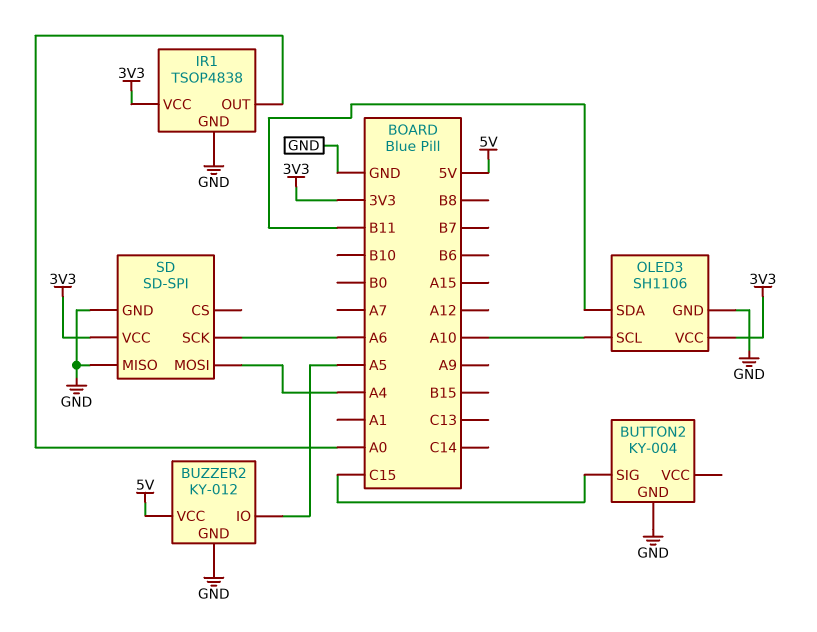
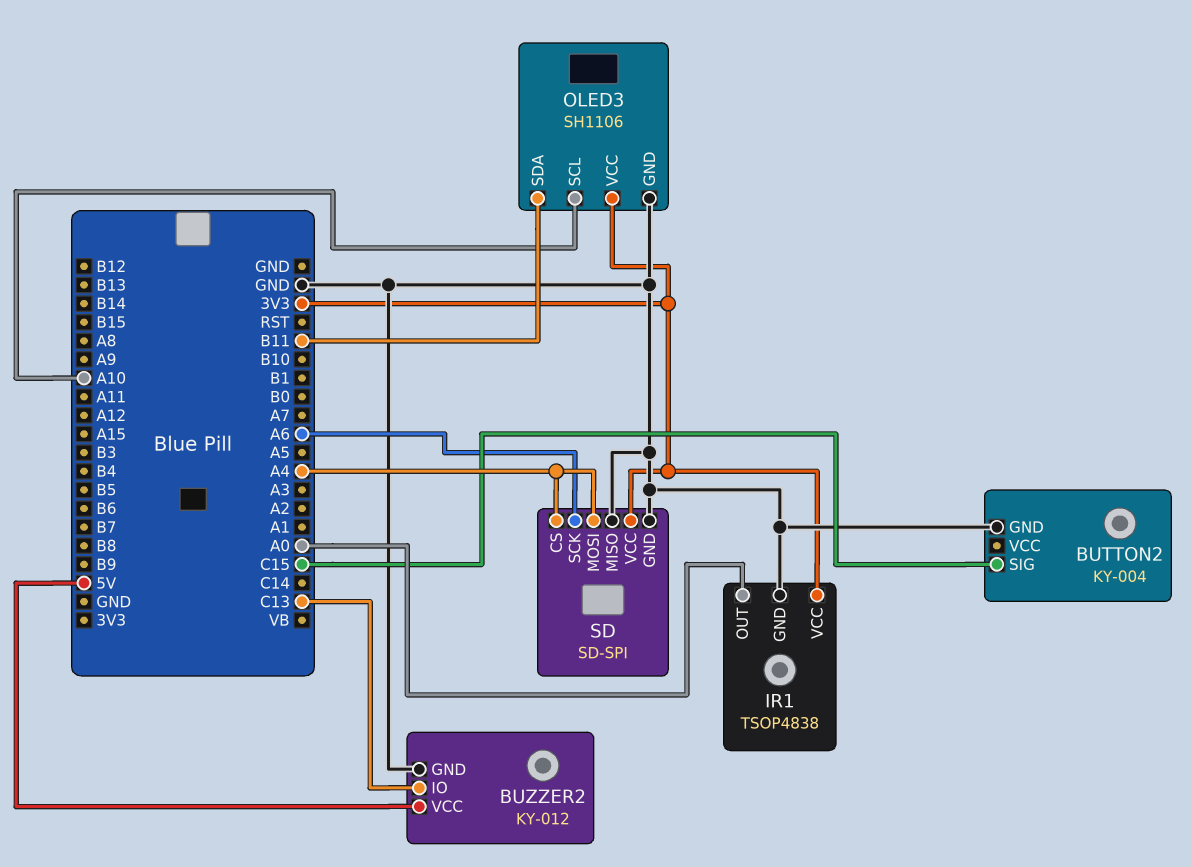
BUZZER2 pin IO: A5 -> C13
SD pin CS: none -> A4

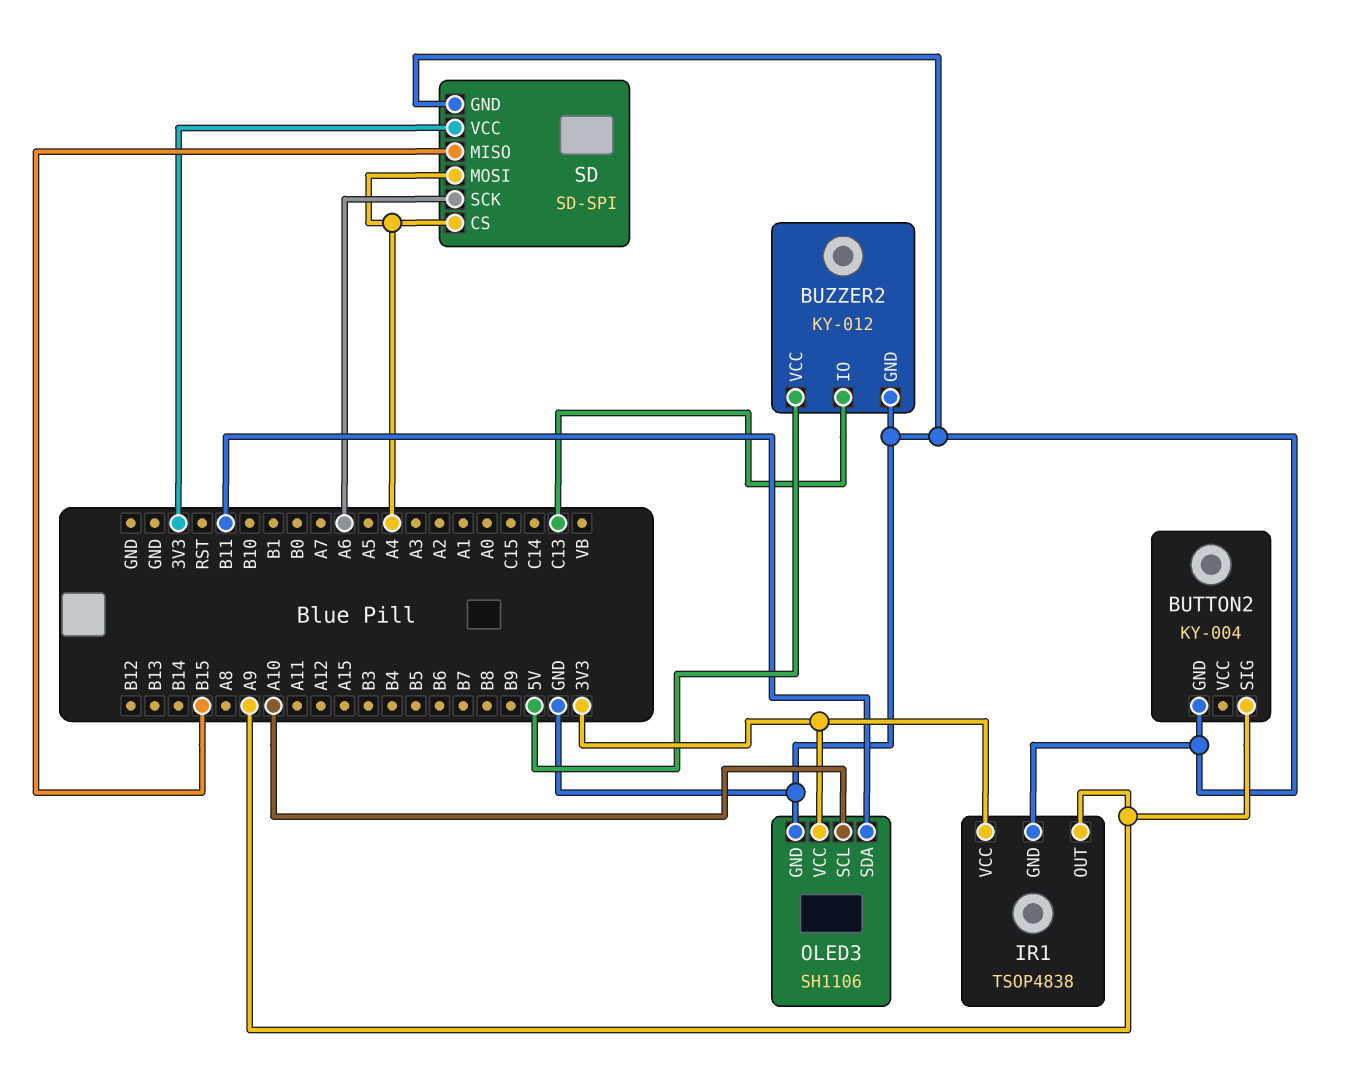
BUTTON2 pin SIG: C15 -> A9
IR1 pin OUT: A0 -> A9
SD pin MISO: GND -> B15

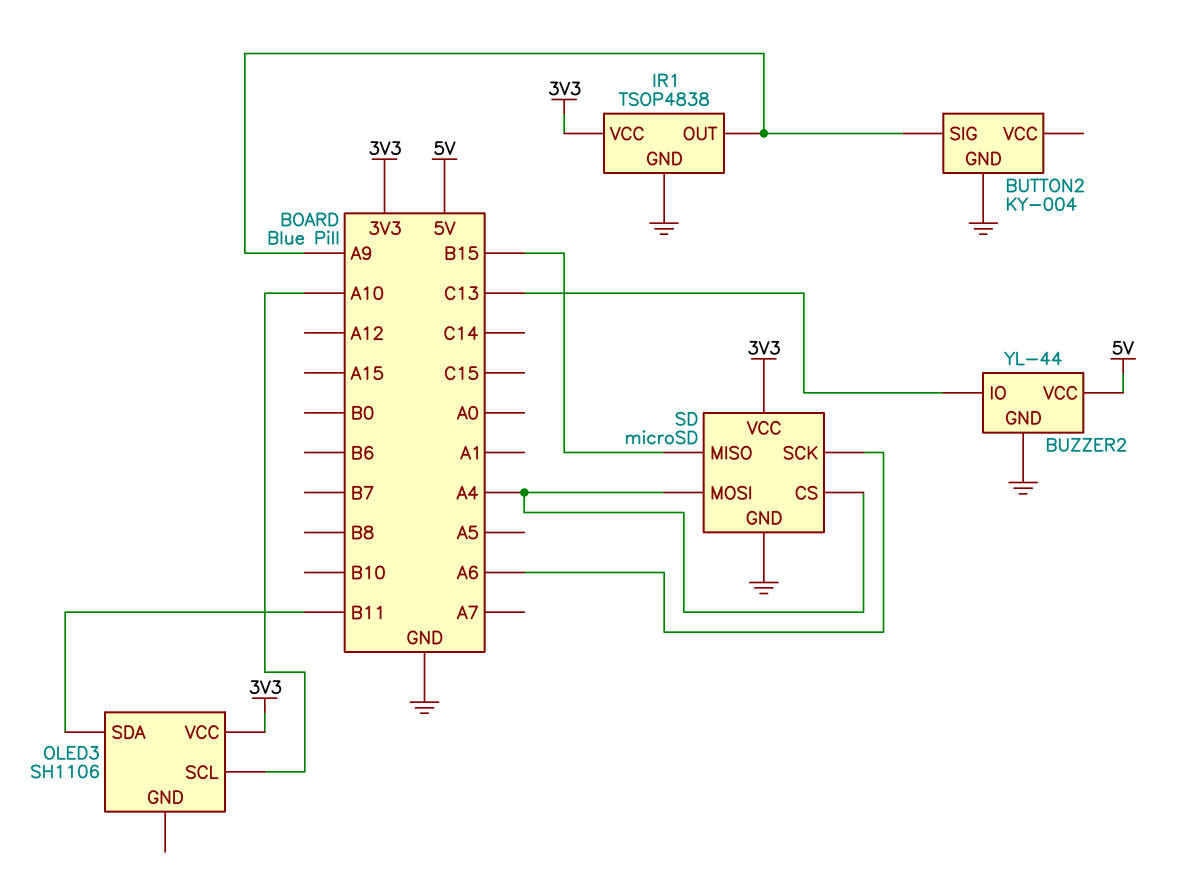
BUZZER2: KY-012 -> YL-44
OLED3 pin GND: GND -> none
SD: SD-SPI -> microSD

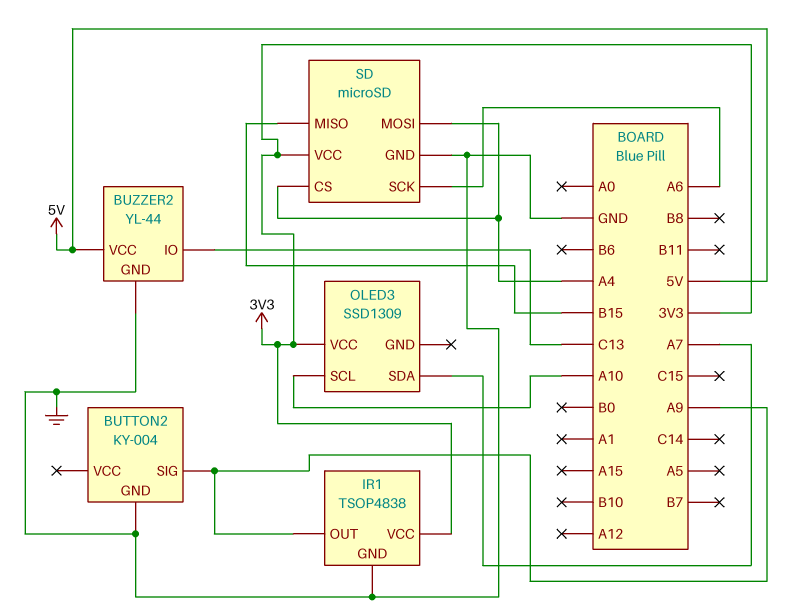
OLED3: SH1106 -> SSD1309
OLED3 pin SDA: B11 -> A7

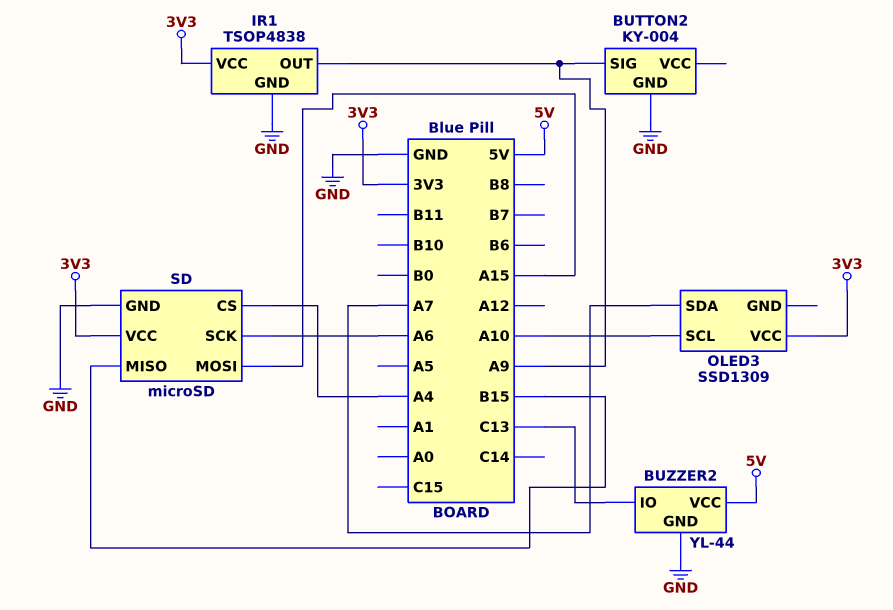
SD pin MOSI: A4 -> A15

